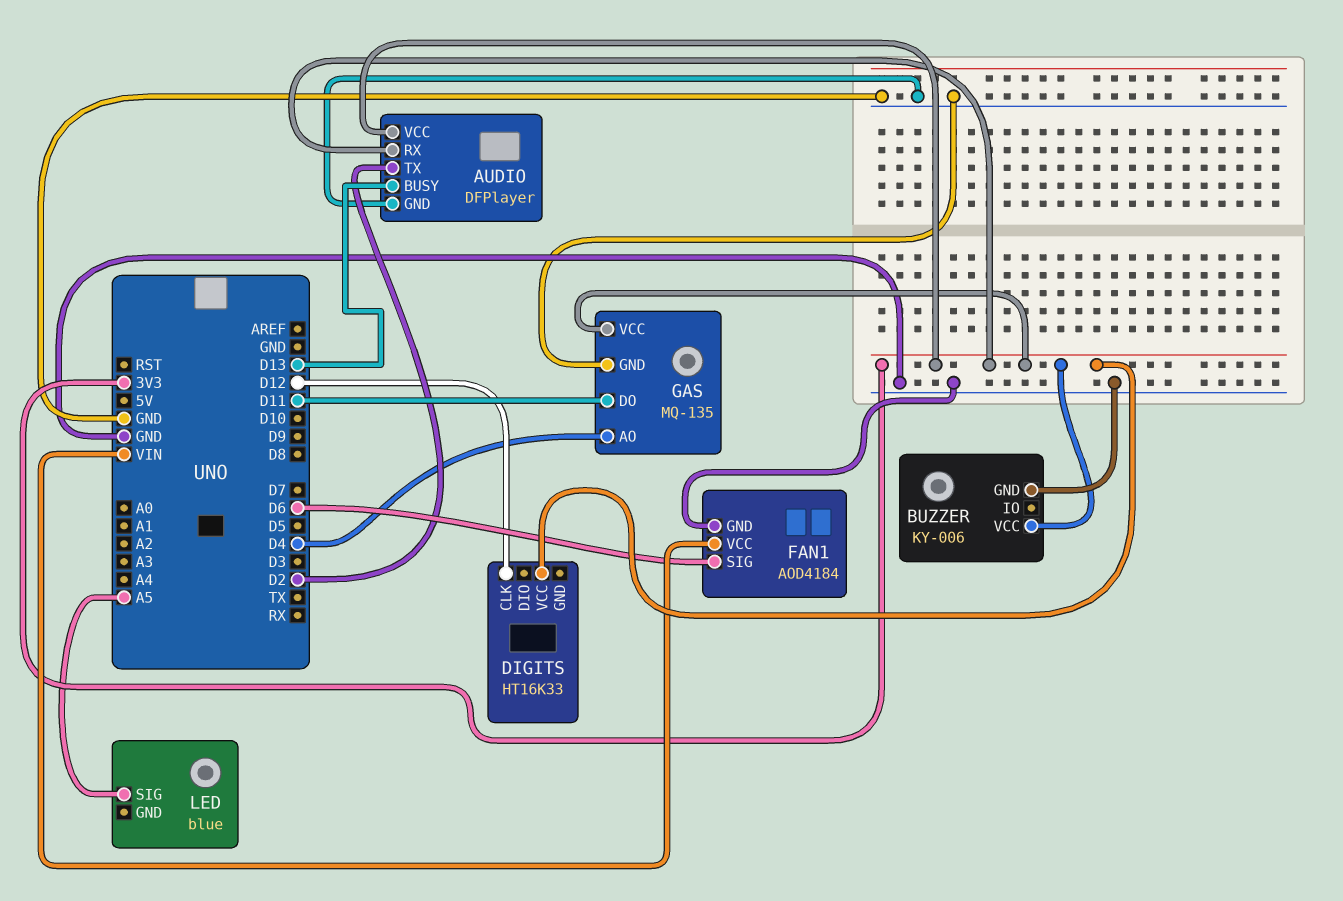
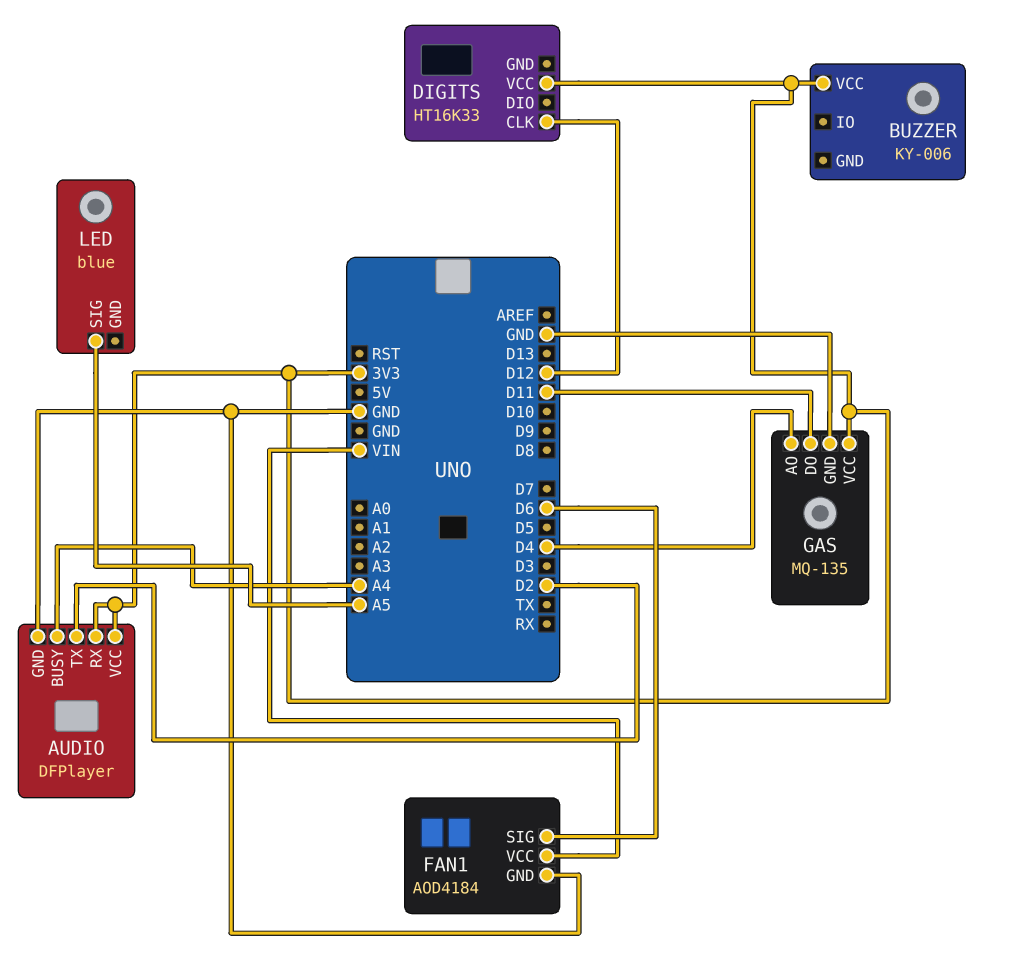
AUDIO pin BUSY: D13 -> A4
BUZZER pin GND: GND -> none

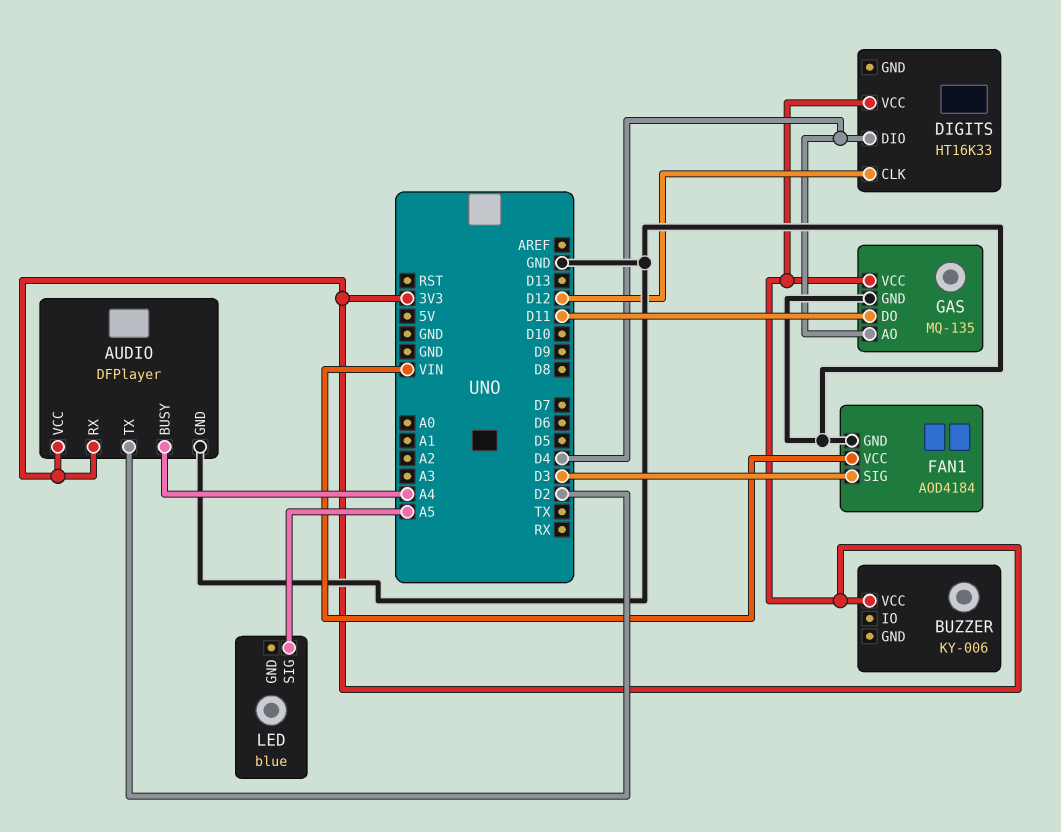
DIGITS pin DIO: none -> D4
FAN1 pin SIG: D6 -> D3

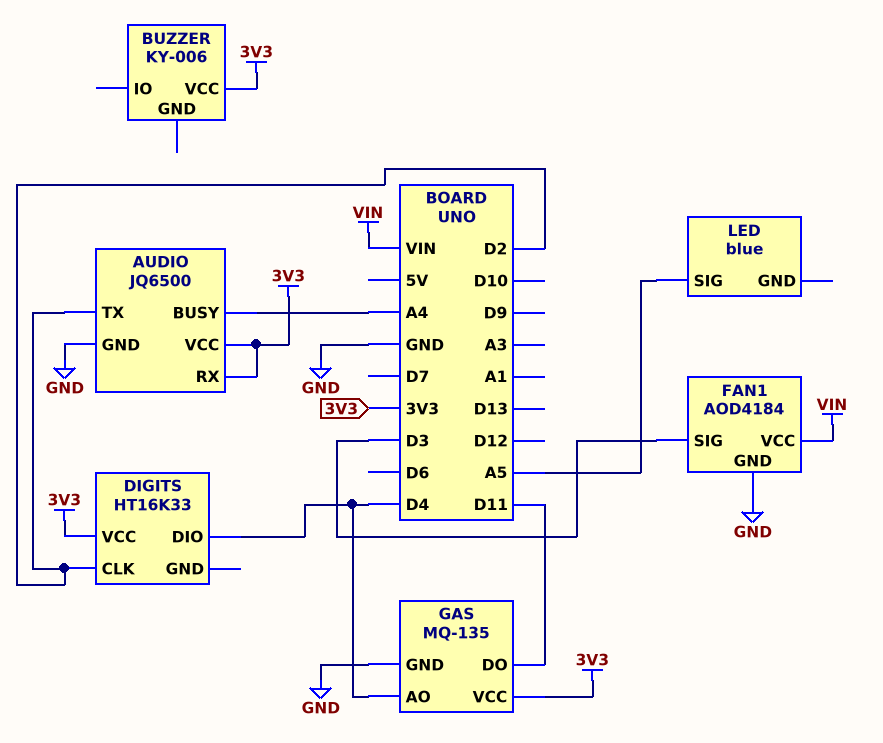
AUDIO: DFPlayer -> JQ6500
DIGITS pin CLK: D12 -> D2

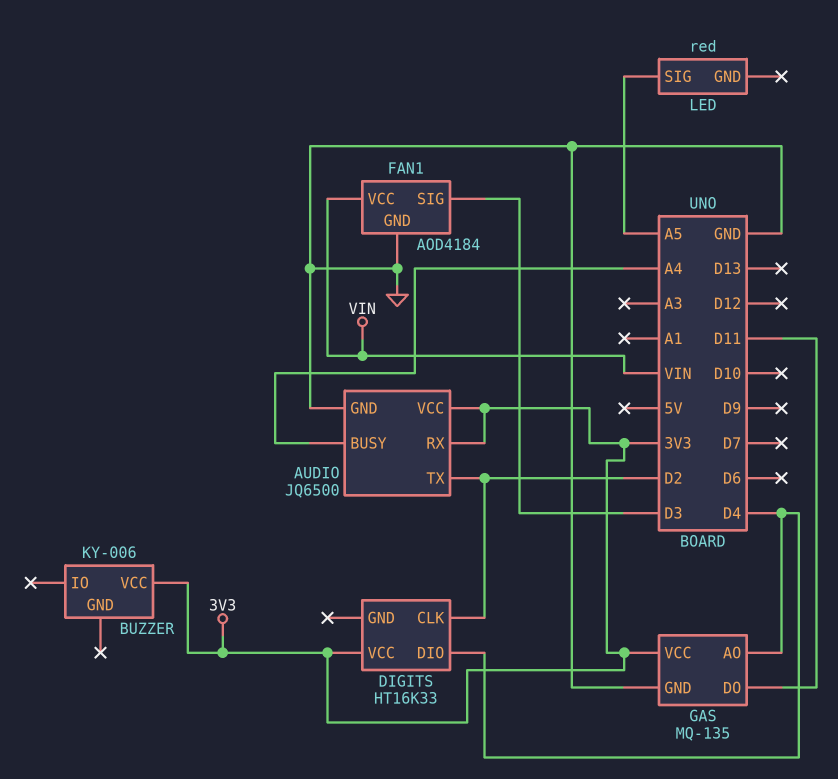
LED: blue -> red

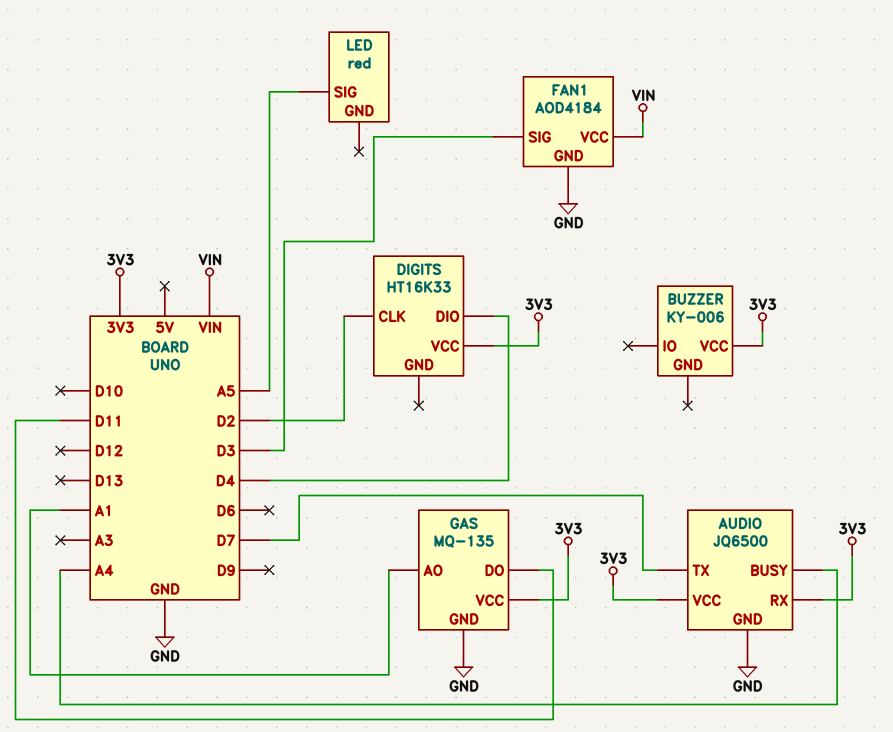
AUDIO pin TX: D2 -> D7
GAS pin AO: D4 -> A1

